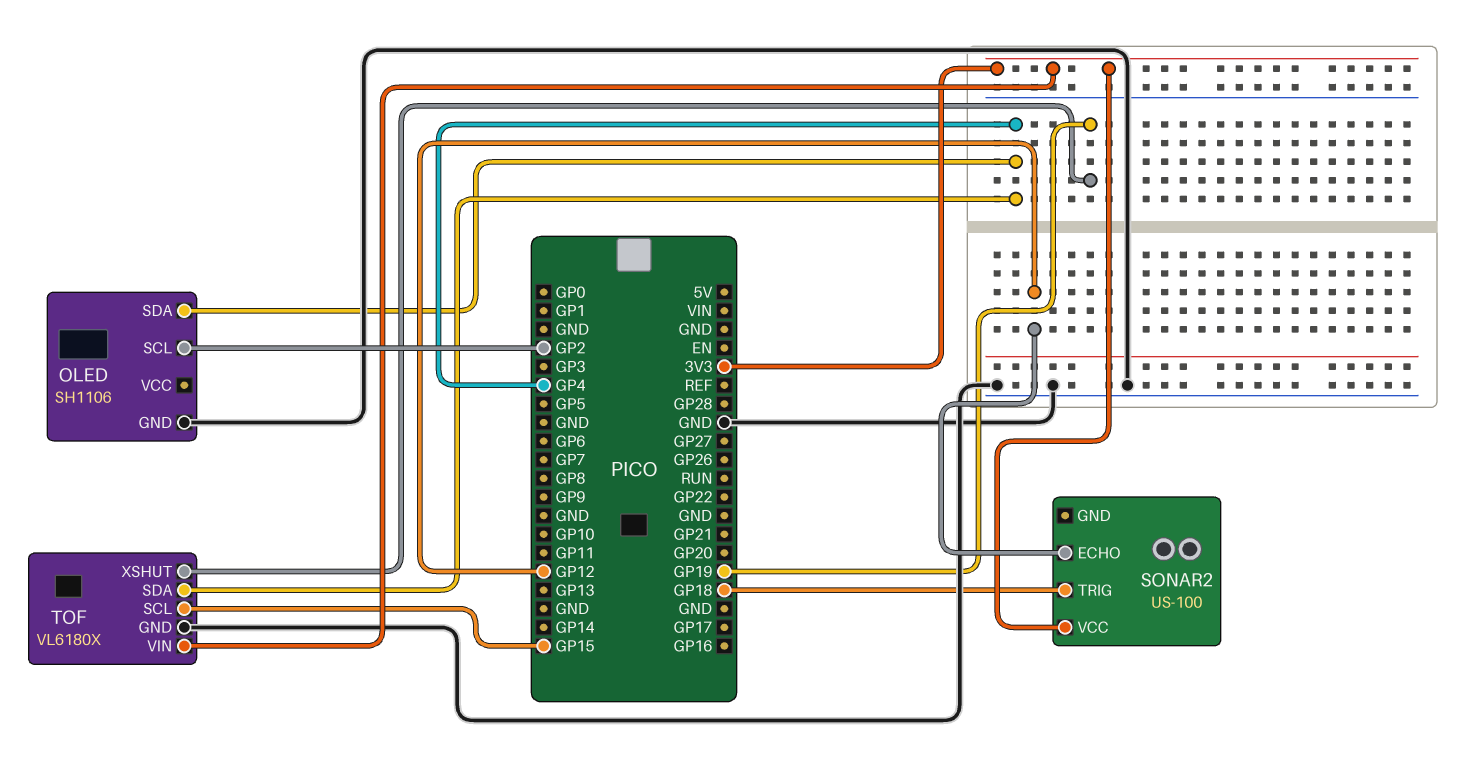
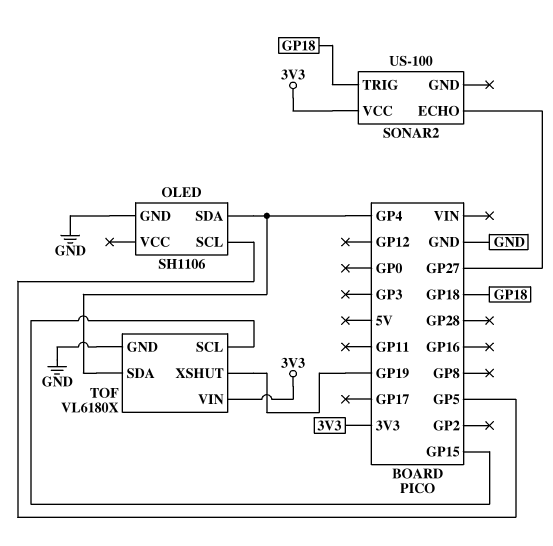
OLED pin SCL: GP2 -> GP5
SONAR2 pin ECHO: GP12 -> GP27

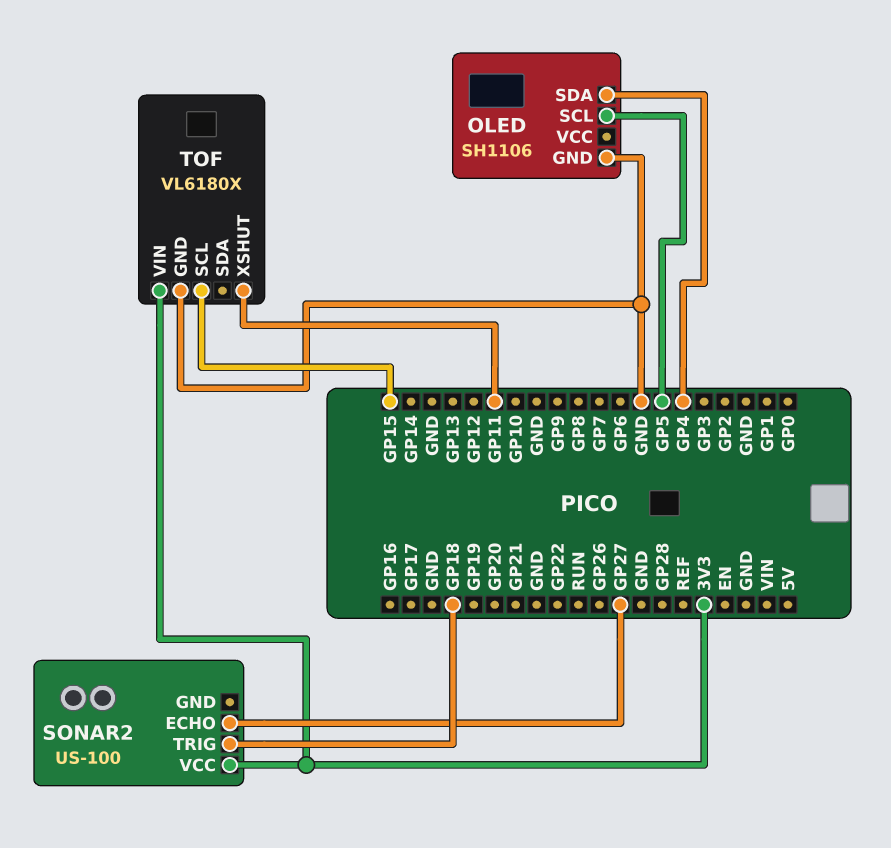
TOF pin SDA: GP4 -> none
TOF pin XSHUT: GP19 -> GP11

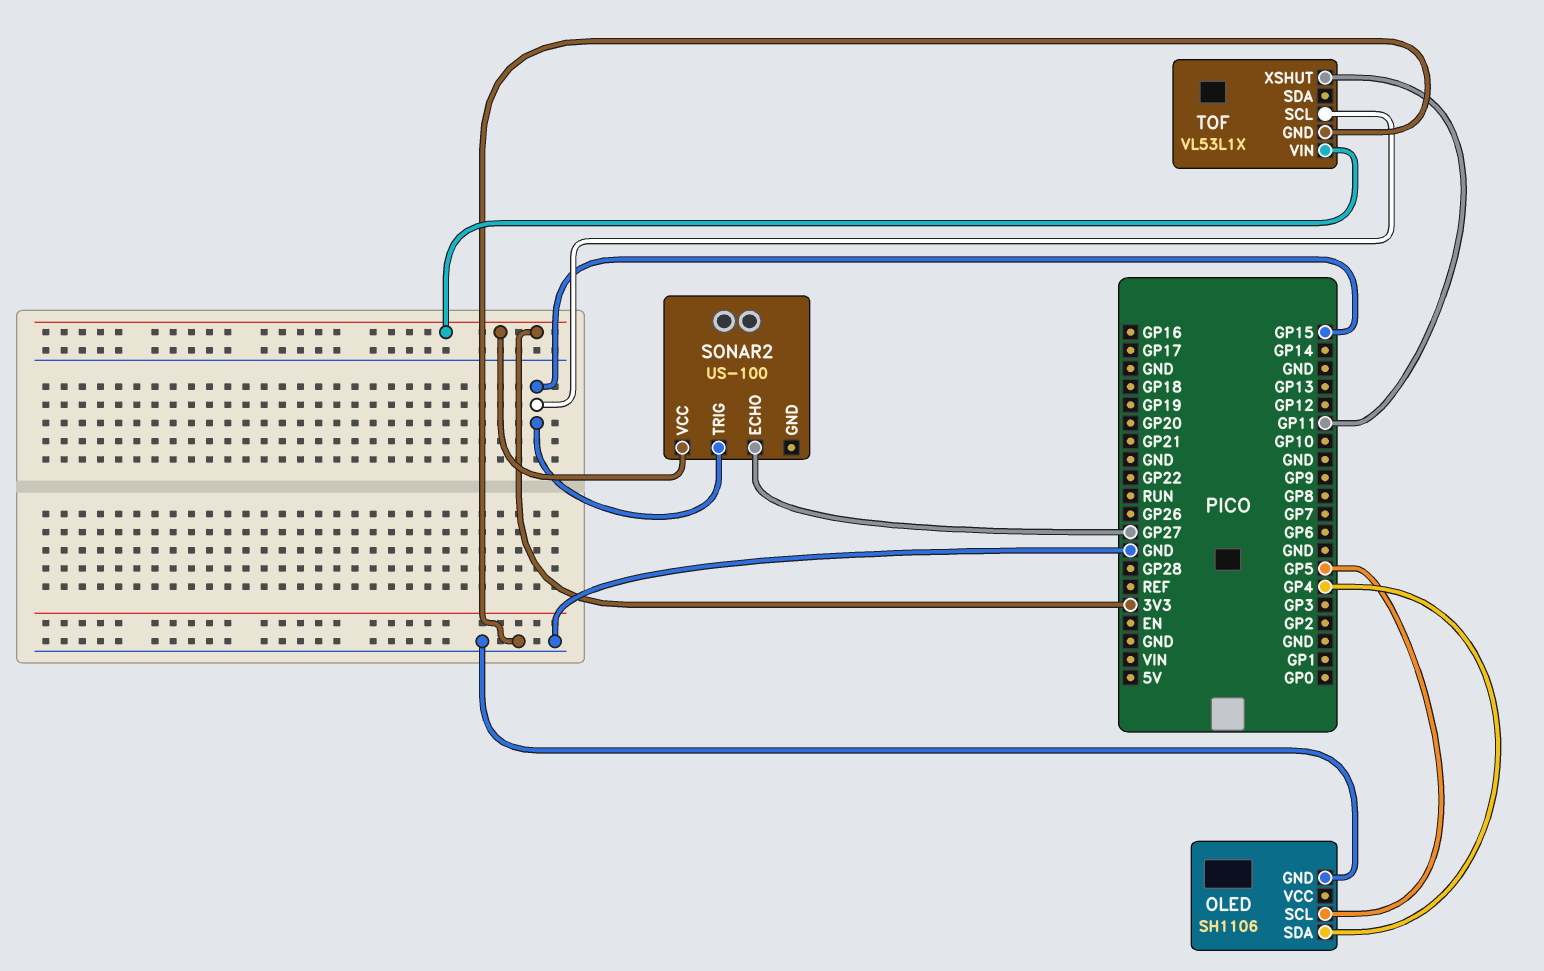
SONAR2 pin TRIG: GP18 -> GP15
TOF: VL6180X -> VL53L1X

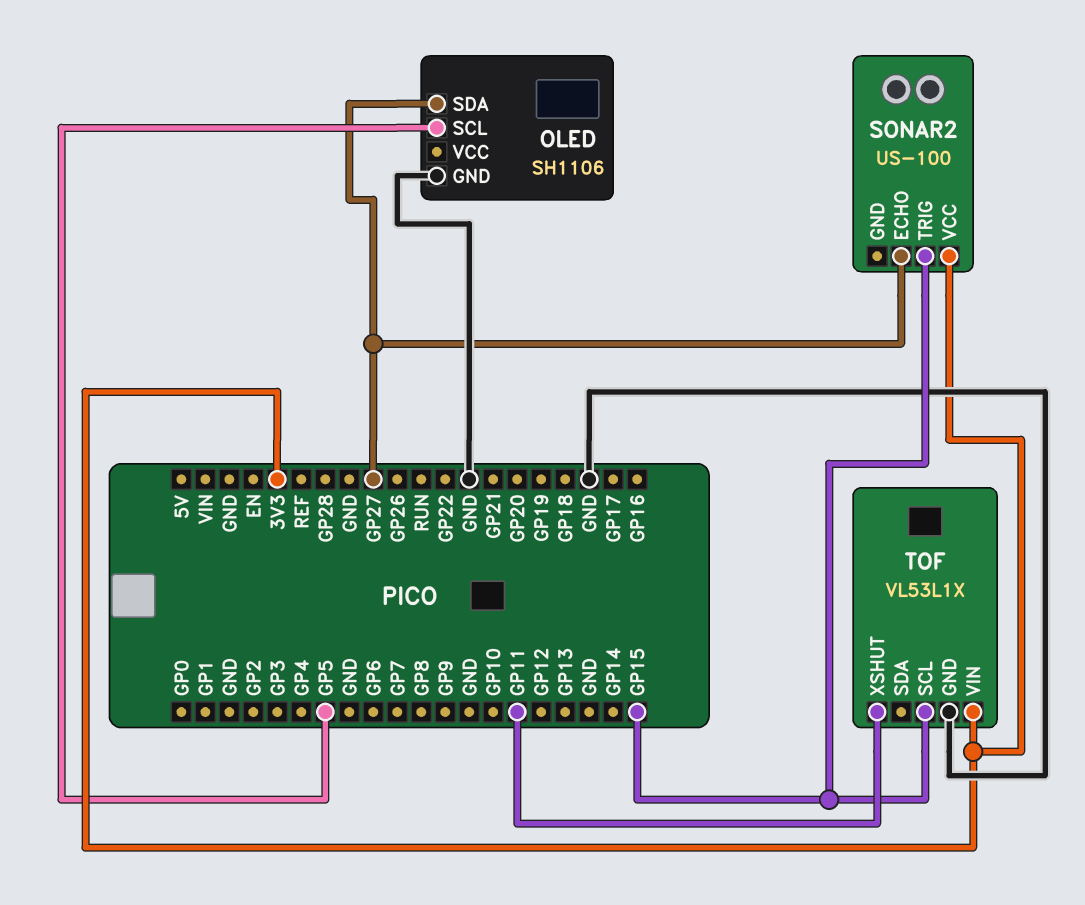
OLED pin SDA: GP4 -> GP27

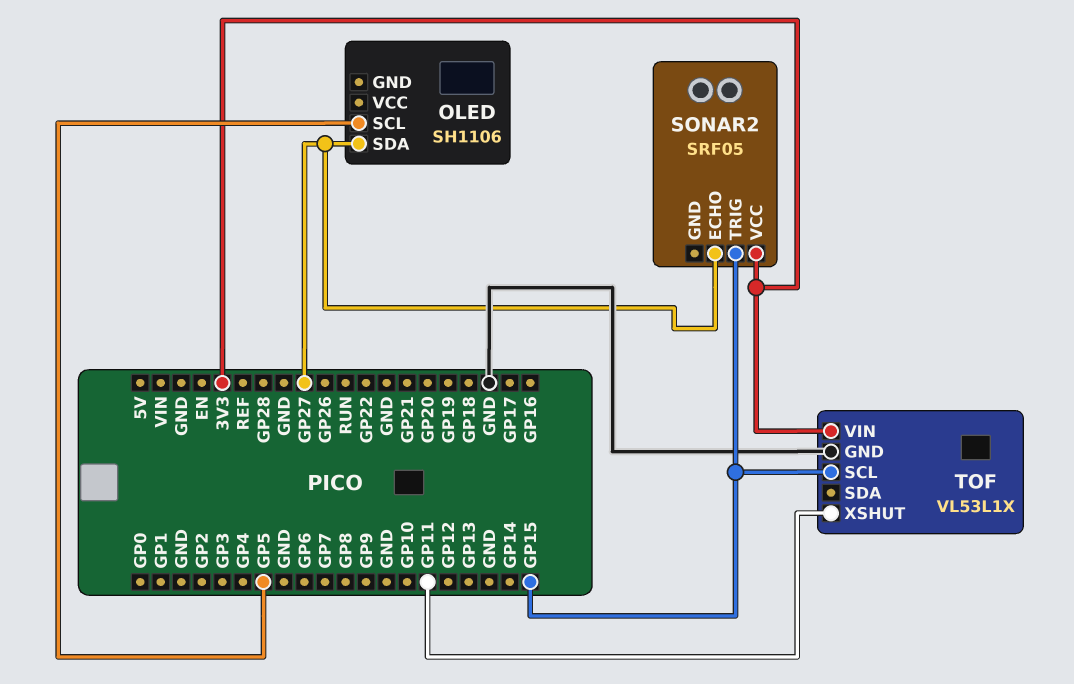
OLED pin GND: GND -> none
SONAR2: US-100 -> SRF05

